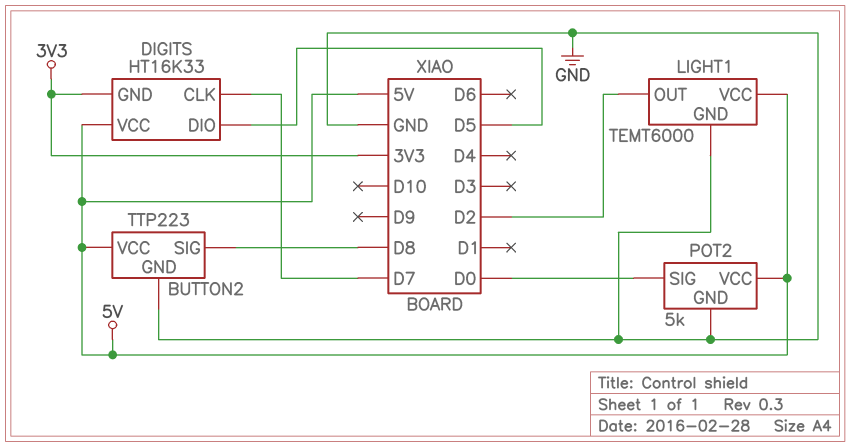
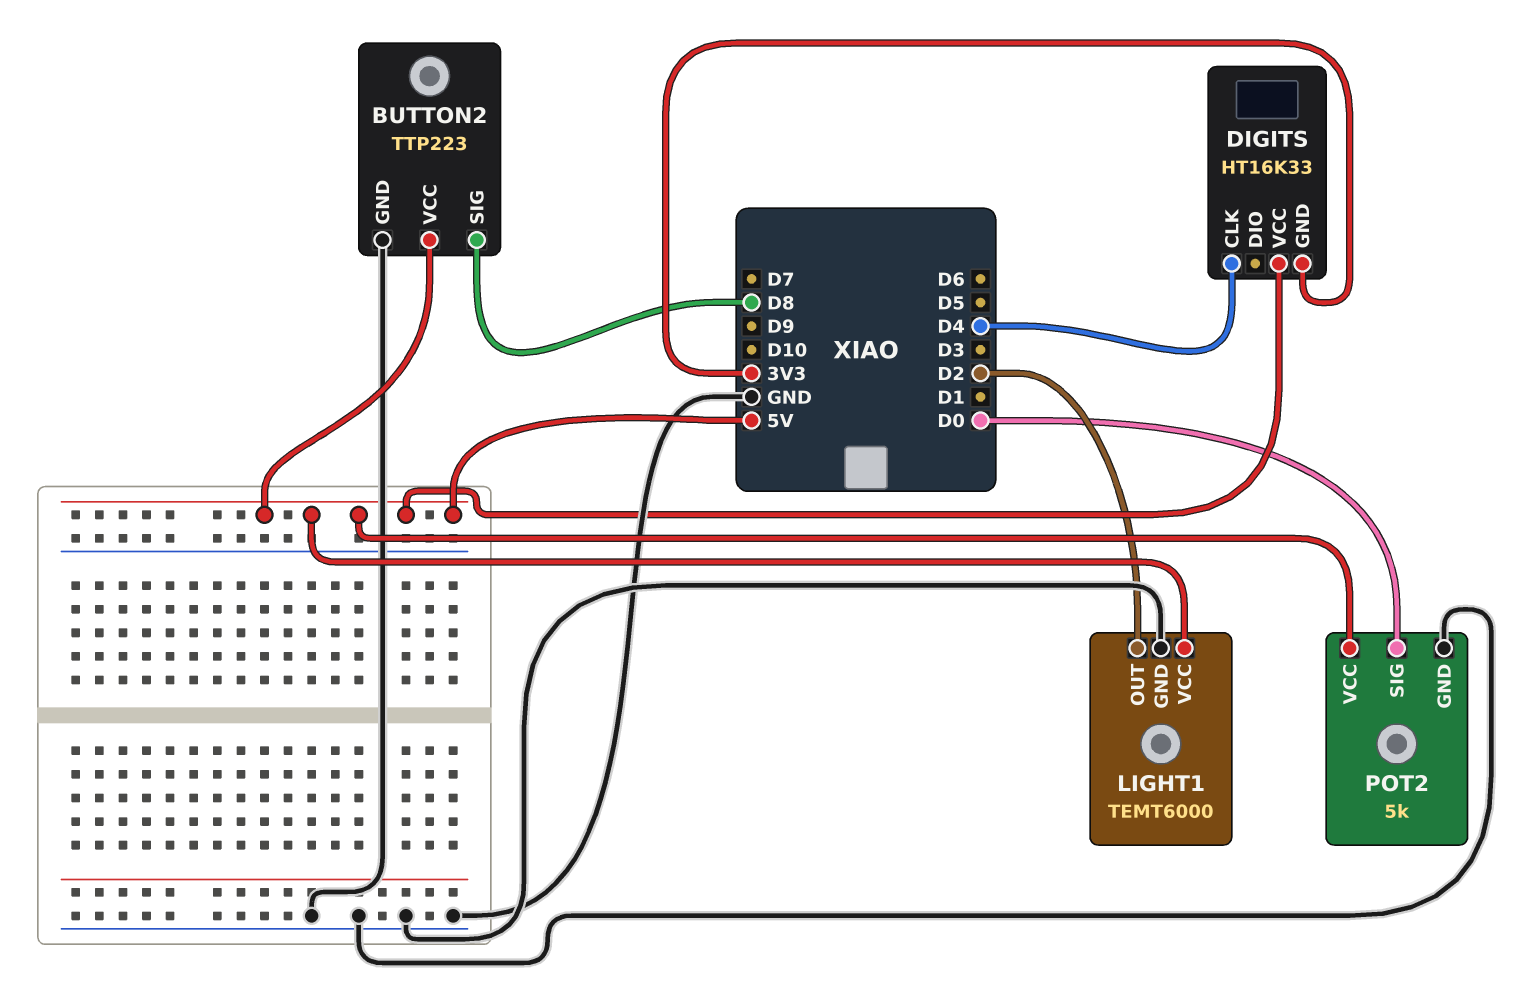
DIGITS pin CLK: D7 -> D4
DIGITS pin DIO: D5 -> none

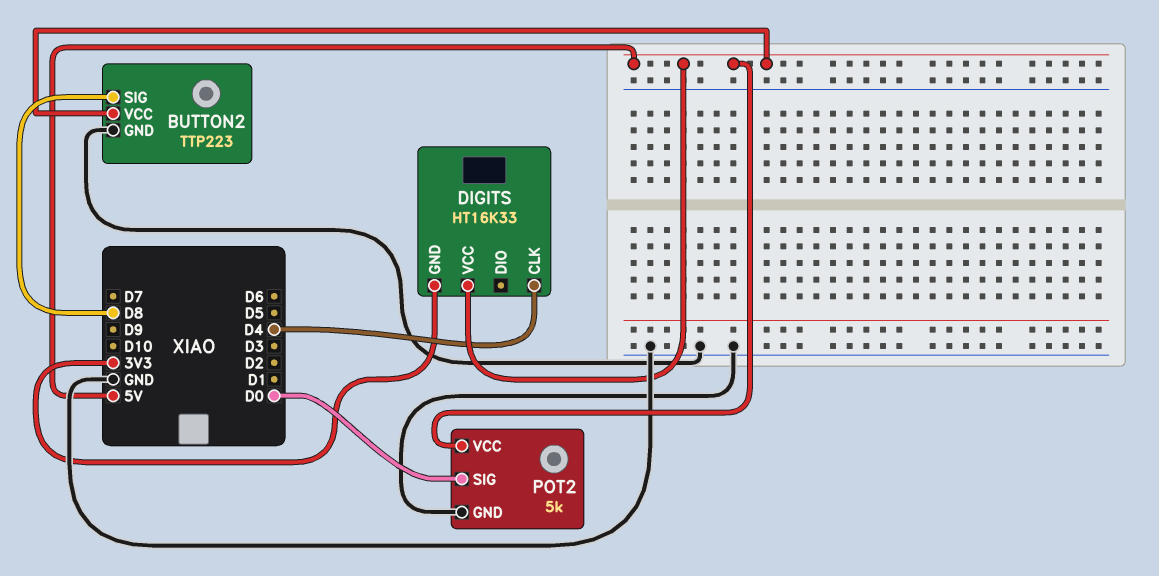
LIGHT1: TEMT6000 -> none
LIGHT1 pin GND: GND -> none
LIGHT1 pin OUT: D2 -> none
LIGHT1 pin VCC: 5V -> none

